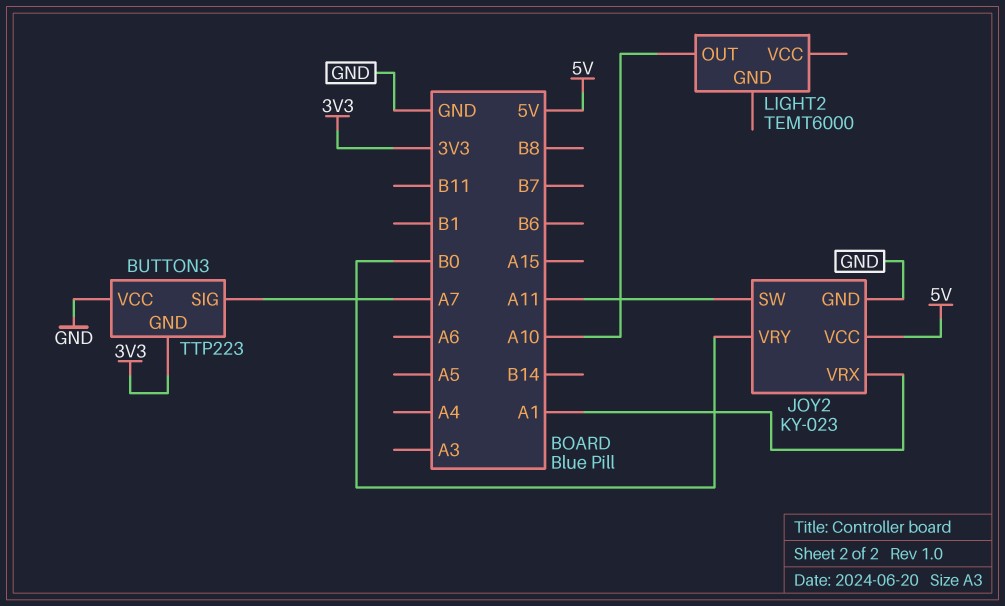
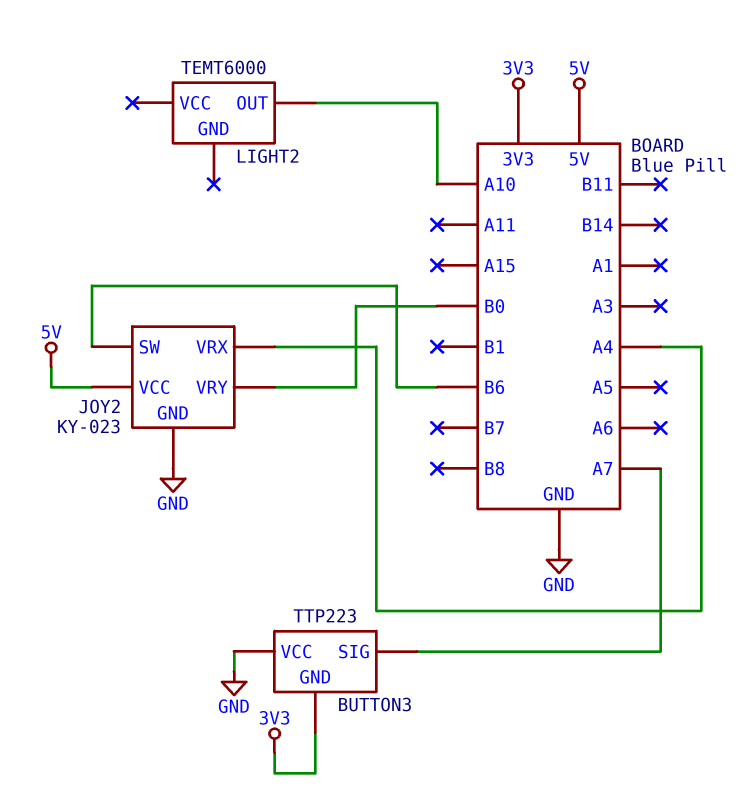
JOY2 pin SW: A11 -> B6
JOY2 pin VRX: A1 -> A4

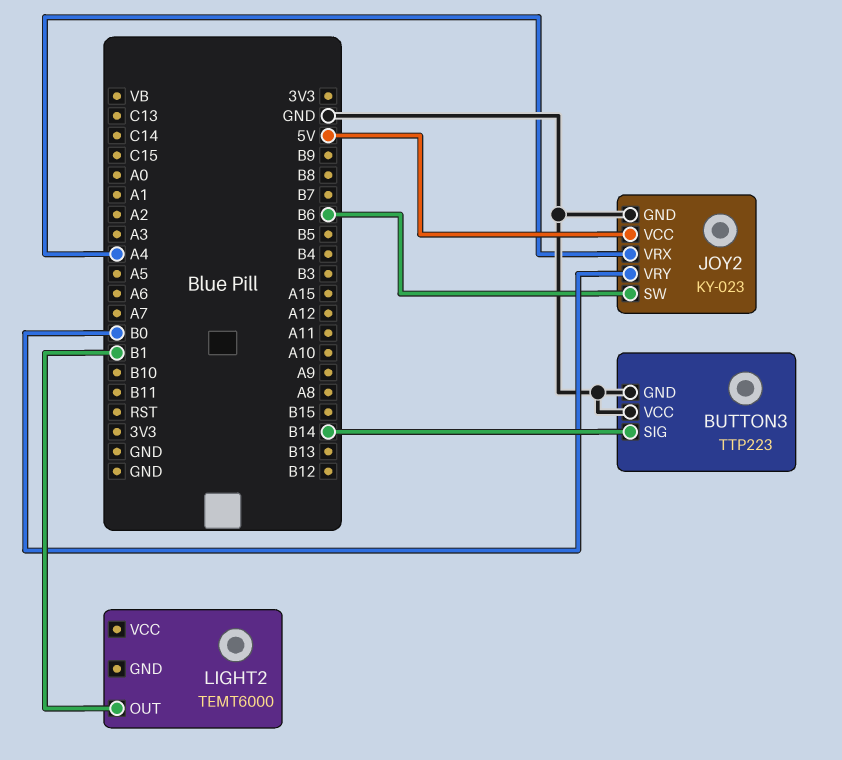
BUTTON3 pin GND: 3V3 -> GND
BUTTON3 pin SIG: A7 -> B14
LIGHT2 pin OUT: A10 -> B1

